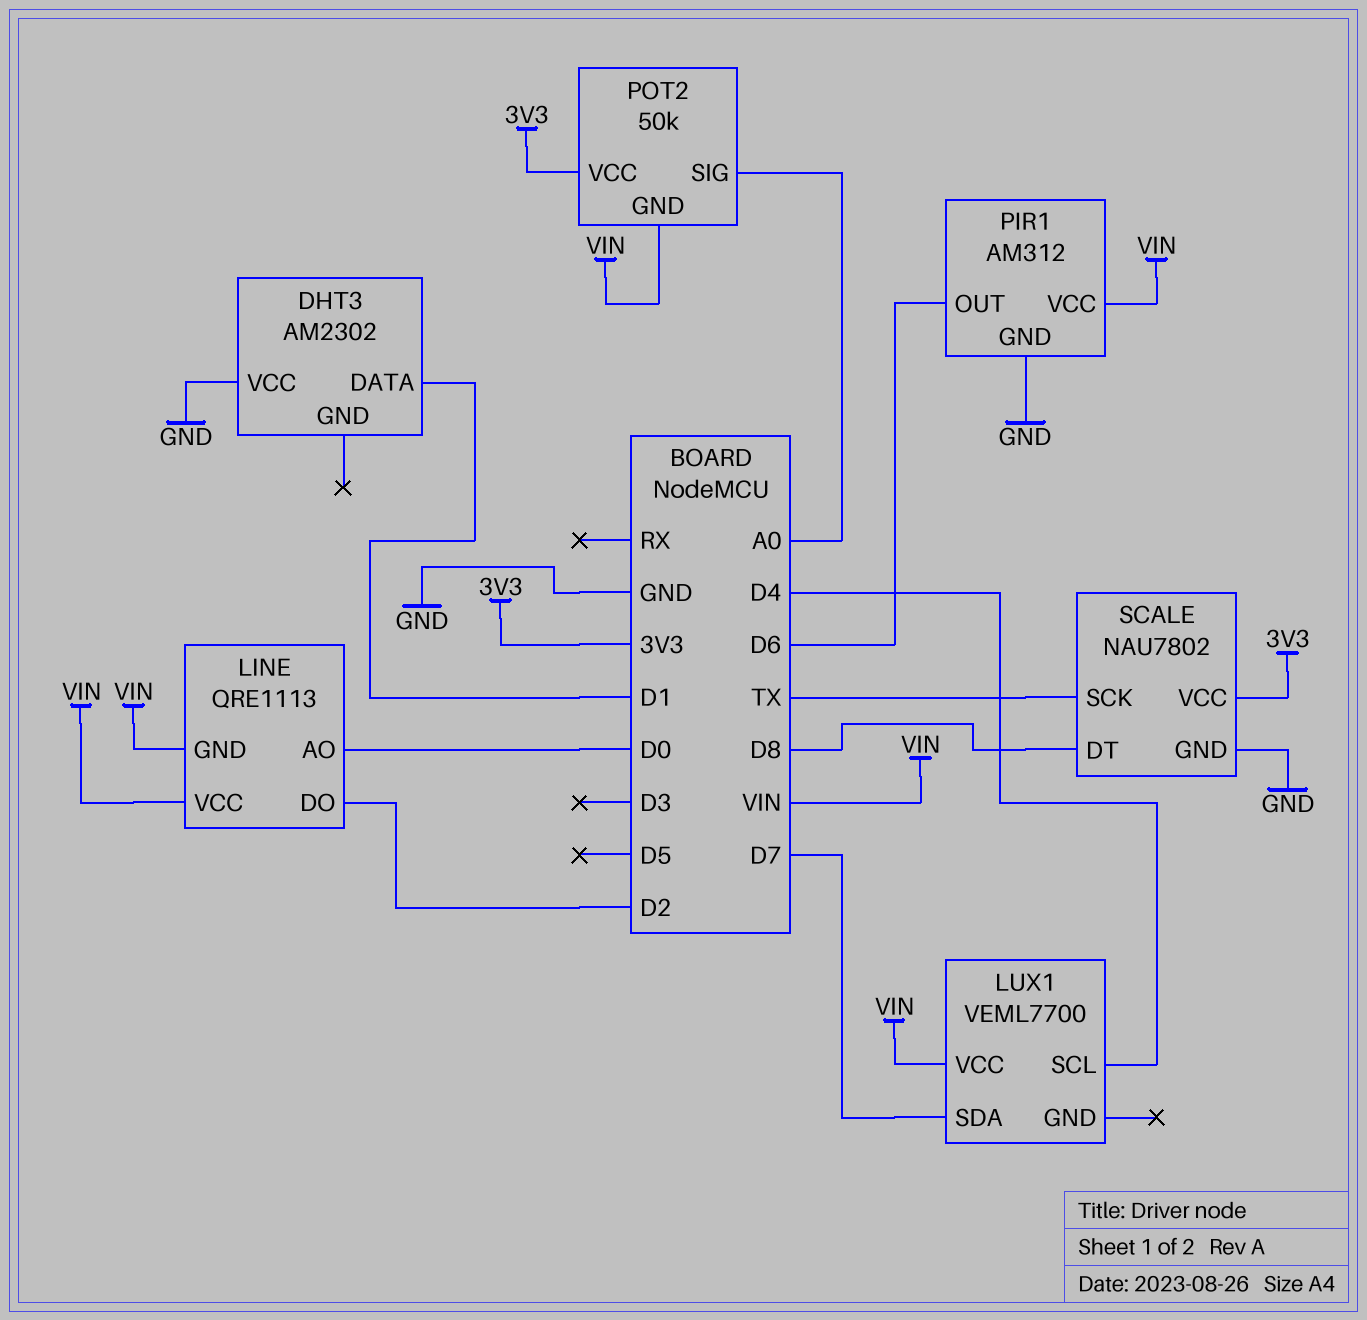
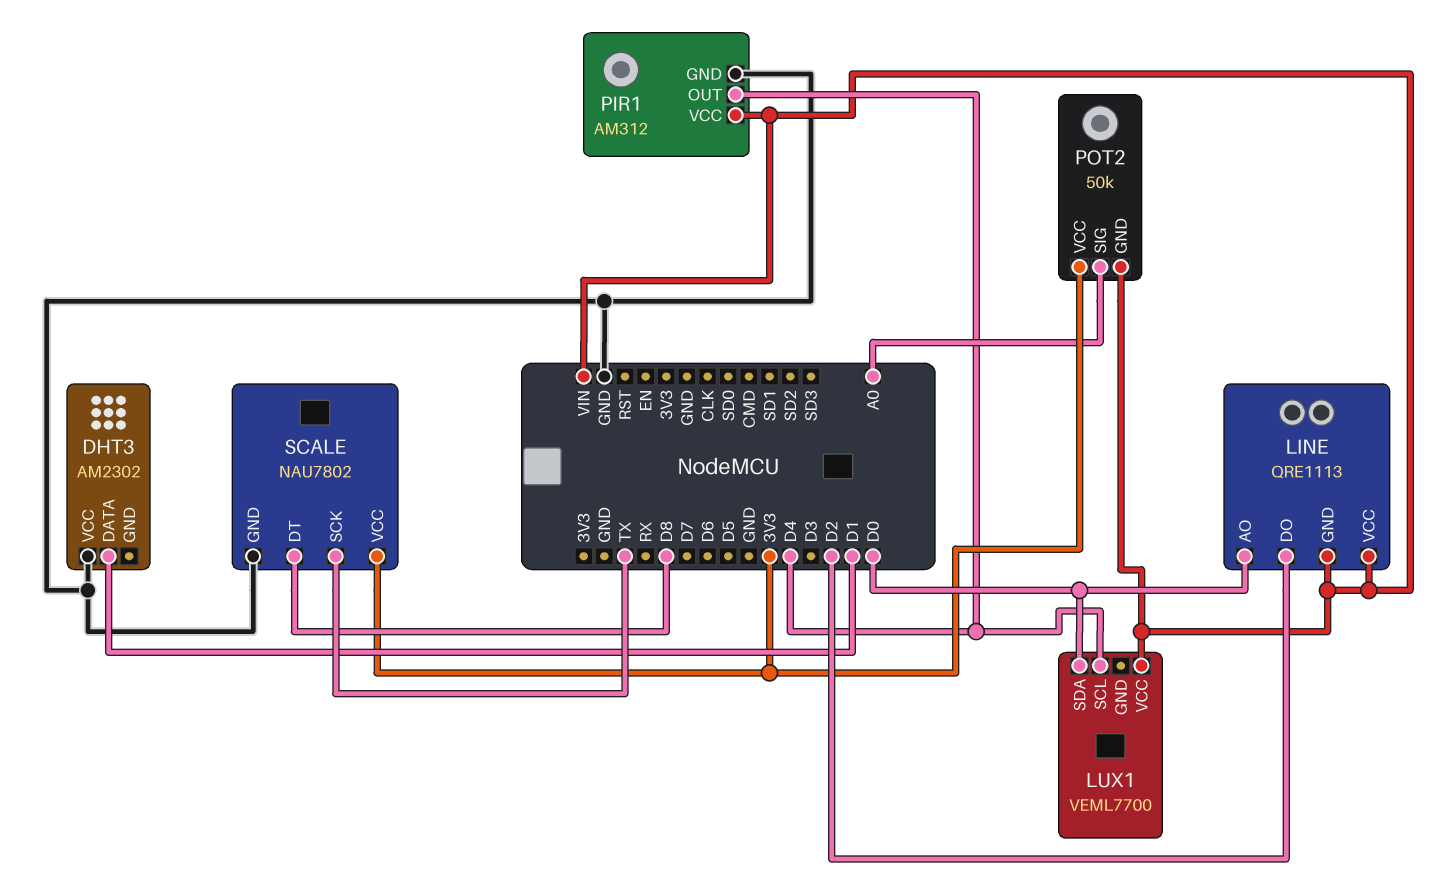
LUX1 pin SDA: D7 -> D0
PIR1 pin OUT: D6 -> D4

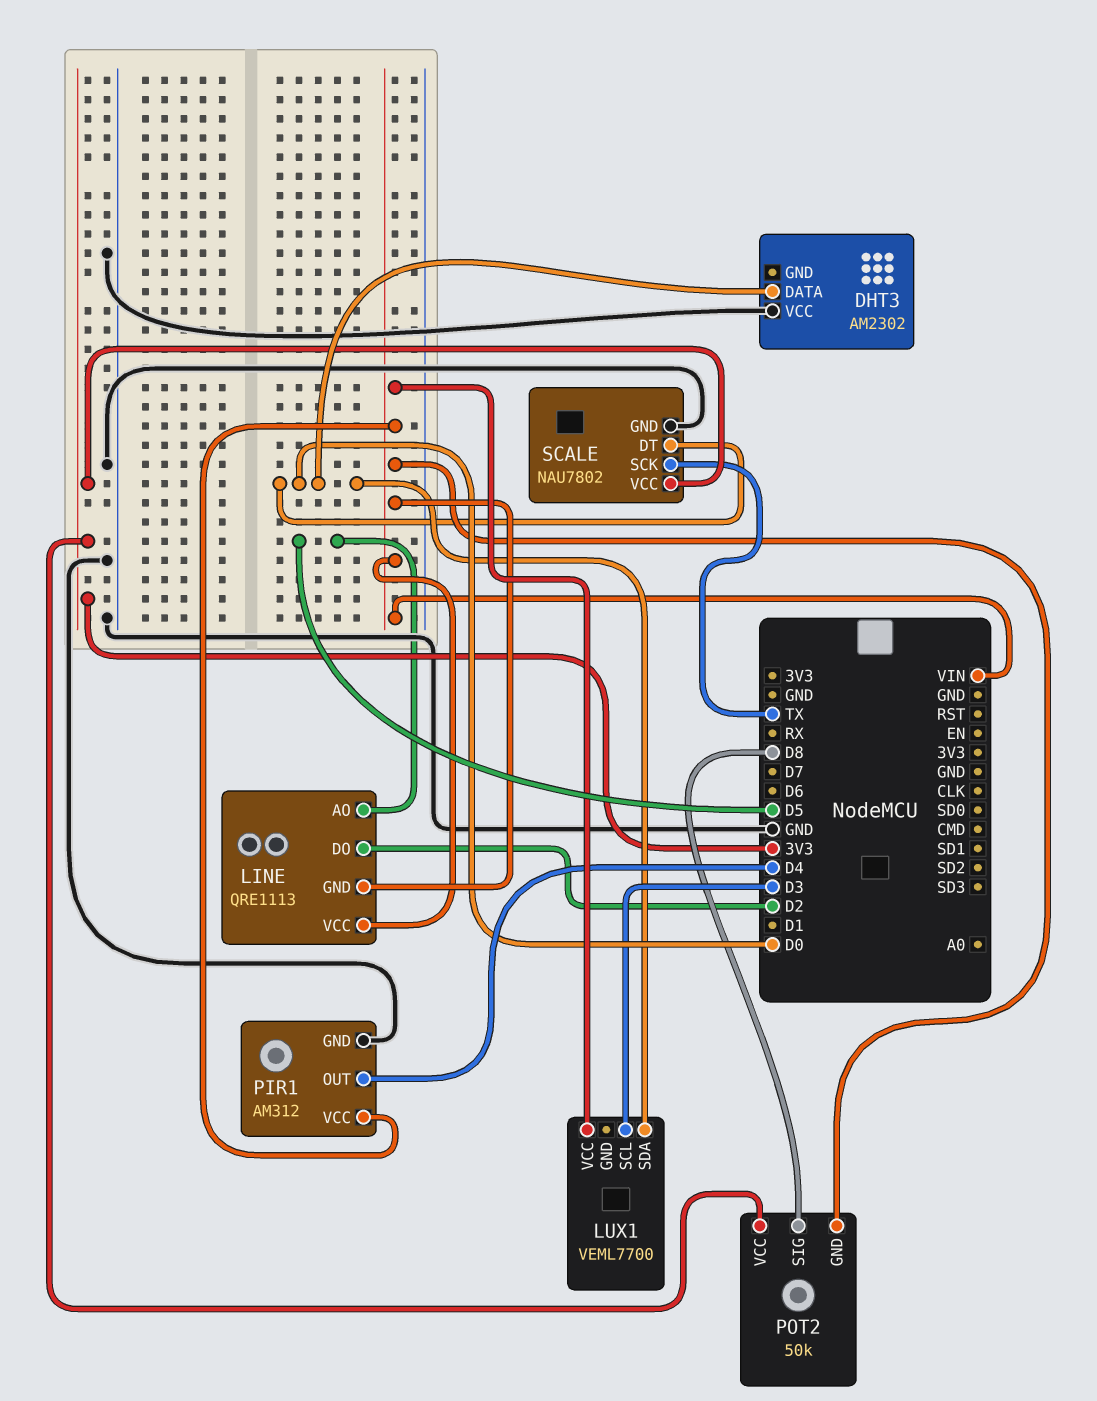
DHT3 pin DATA: D1 -> D0
LINE pin AO: D0 -> D5
LUX1 pin SCL: D4 -> D3
POT2 pin SIG: A0 -> D8
SCALE pin DT: D8 -> D0

